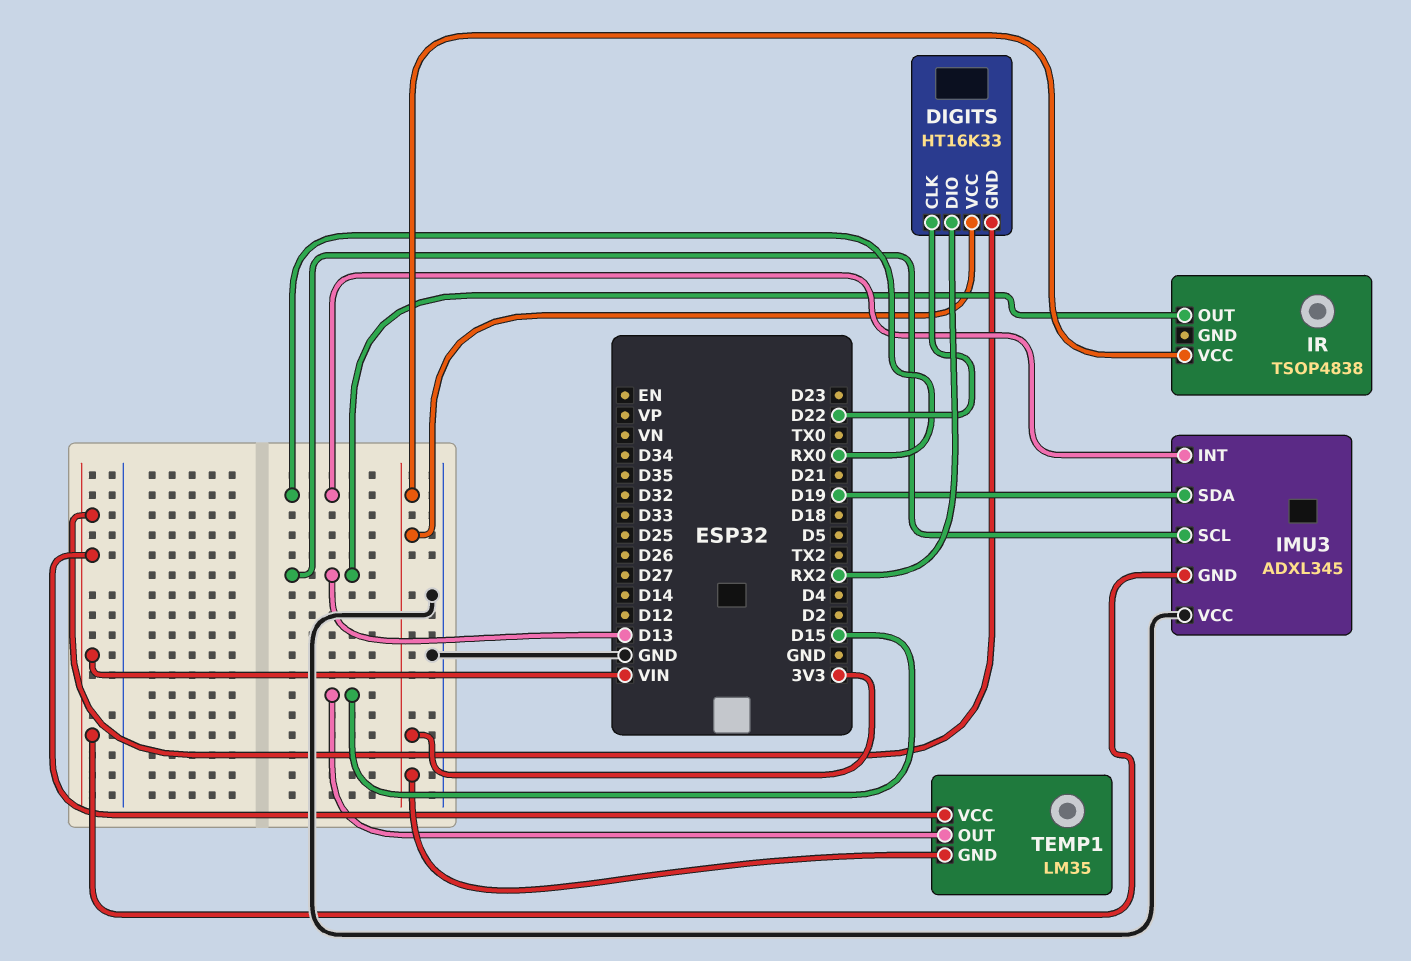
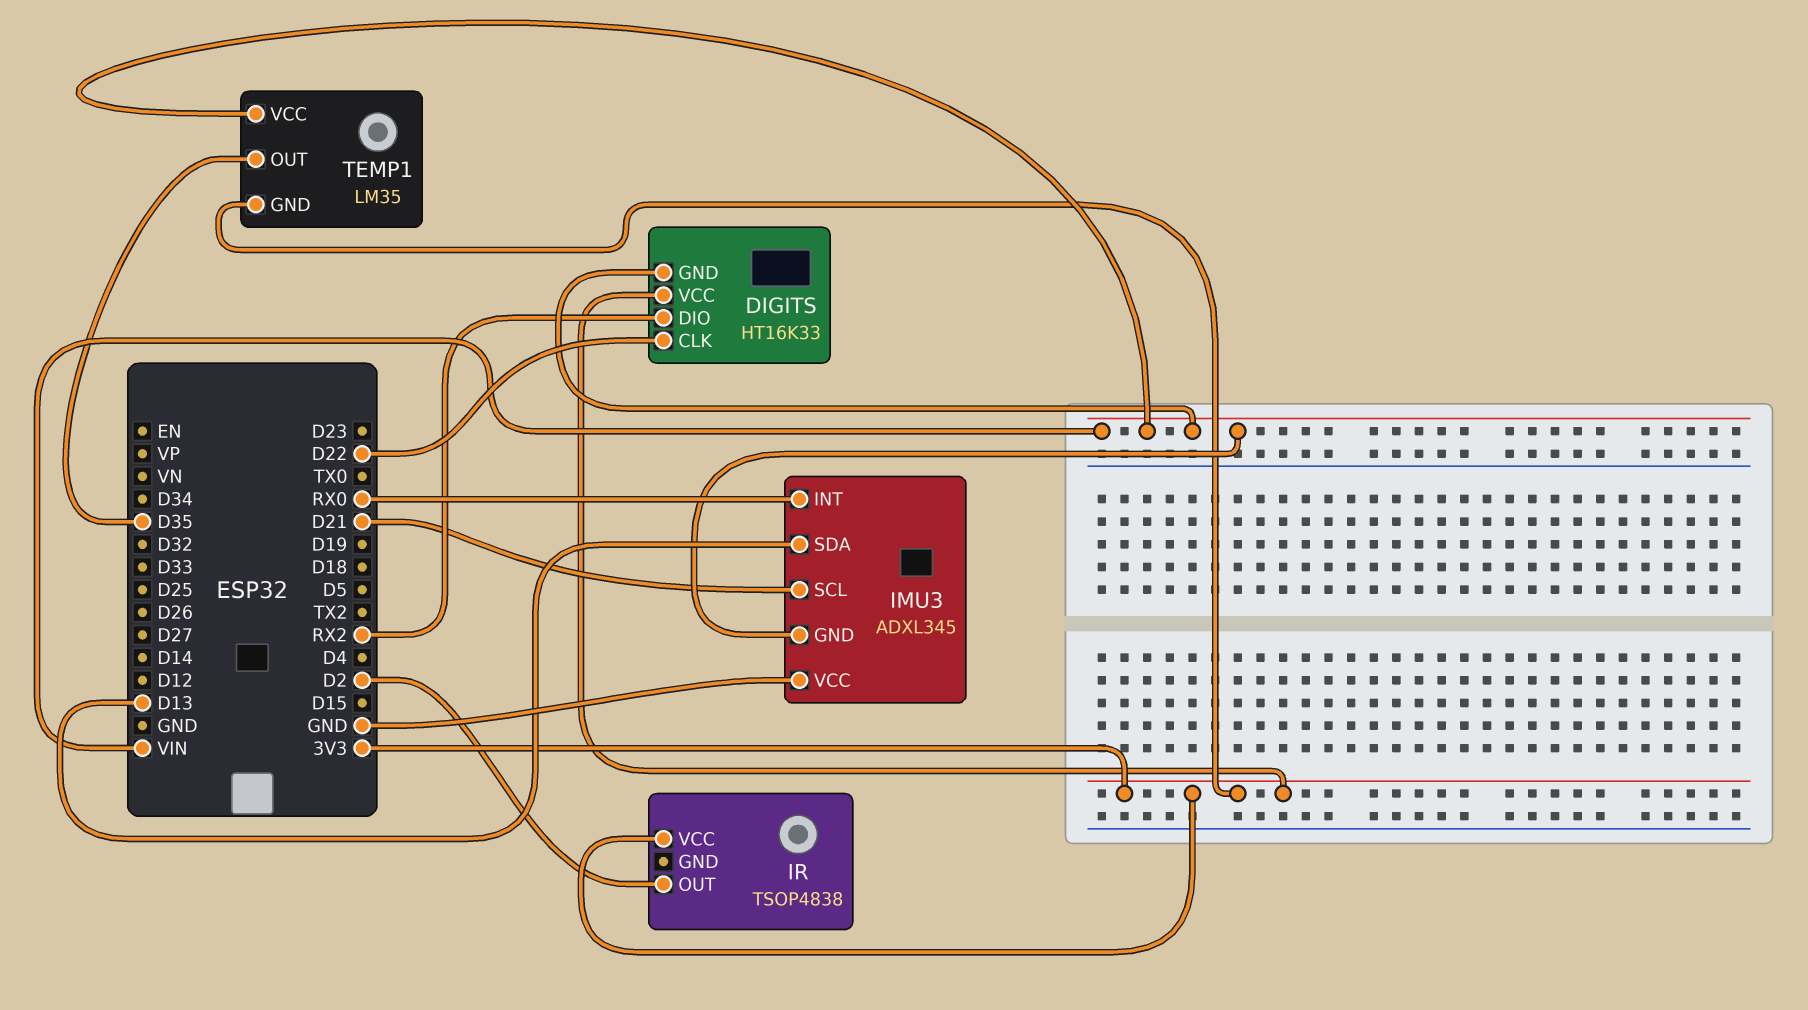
IMU3 pin SCL: D13 -> D21
IMU3 pin SDA: D19 -> D13
IR pin OUT: D13 -> D2
TEMP1 pin OUT: D15 -> D35

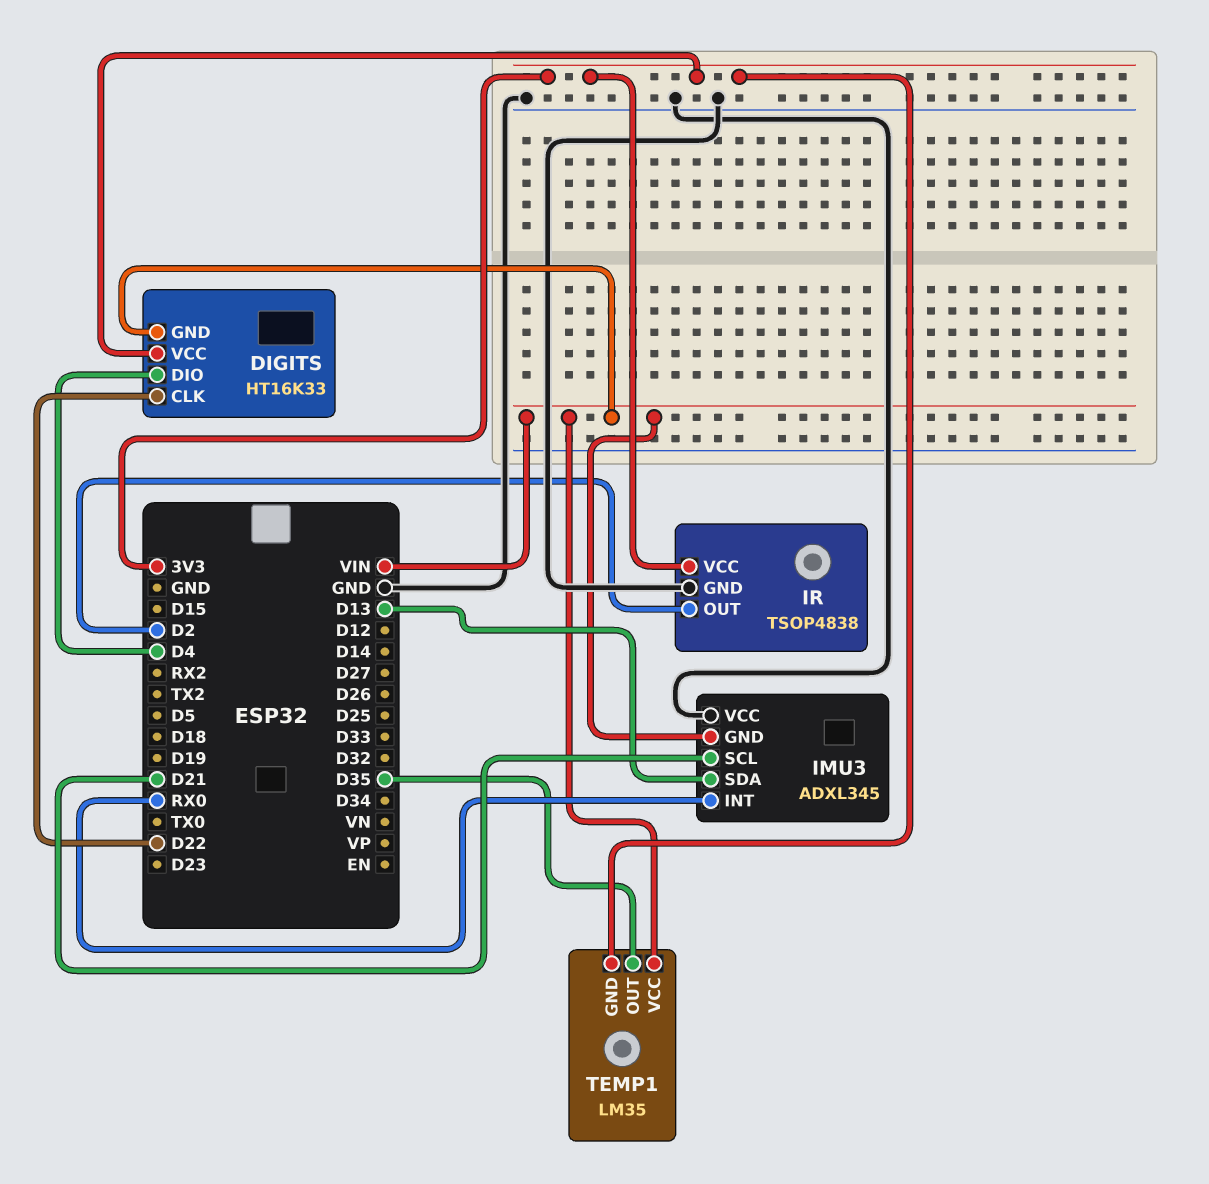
DIGITS pin DIO: RX2 -> D4
IR pin GND: none -> GND

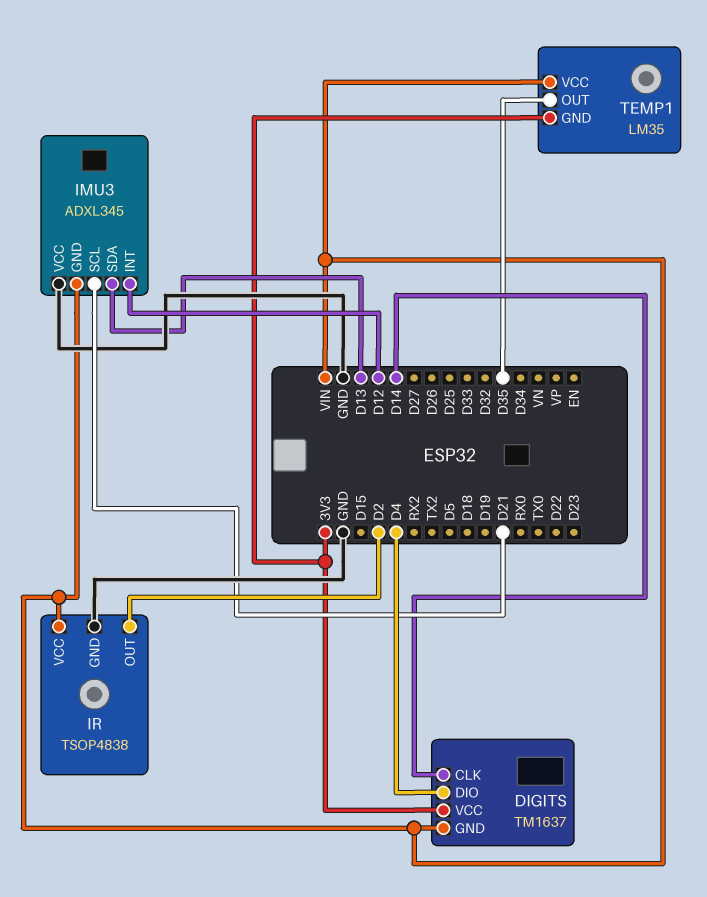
DIGITS: HT16K33 -> TM1637
DIGITS pin CLK: D22 -> D14
IMU3 pin INT: RX0 -> D12
IR pin VCC: 3V3 -> VIN

